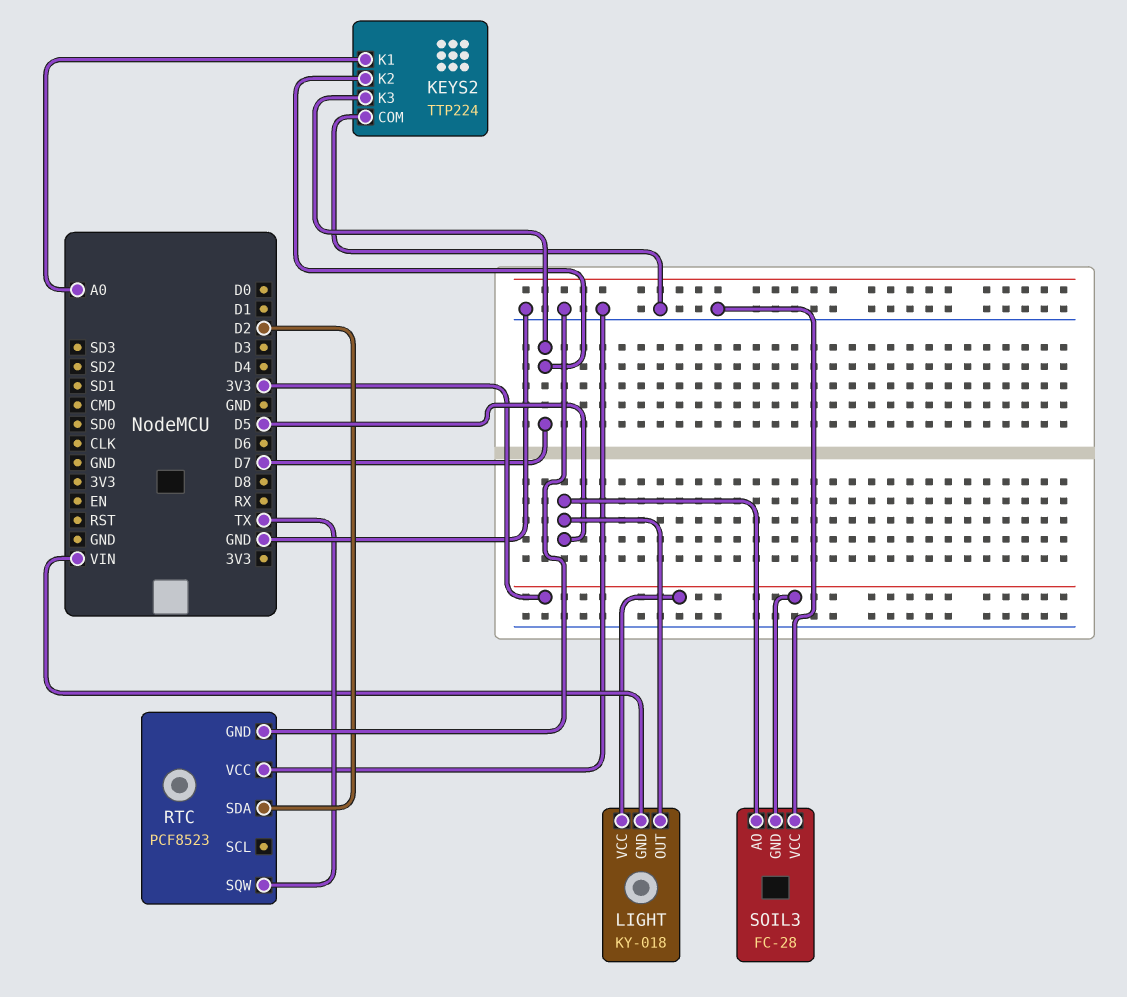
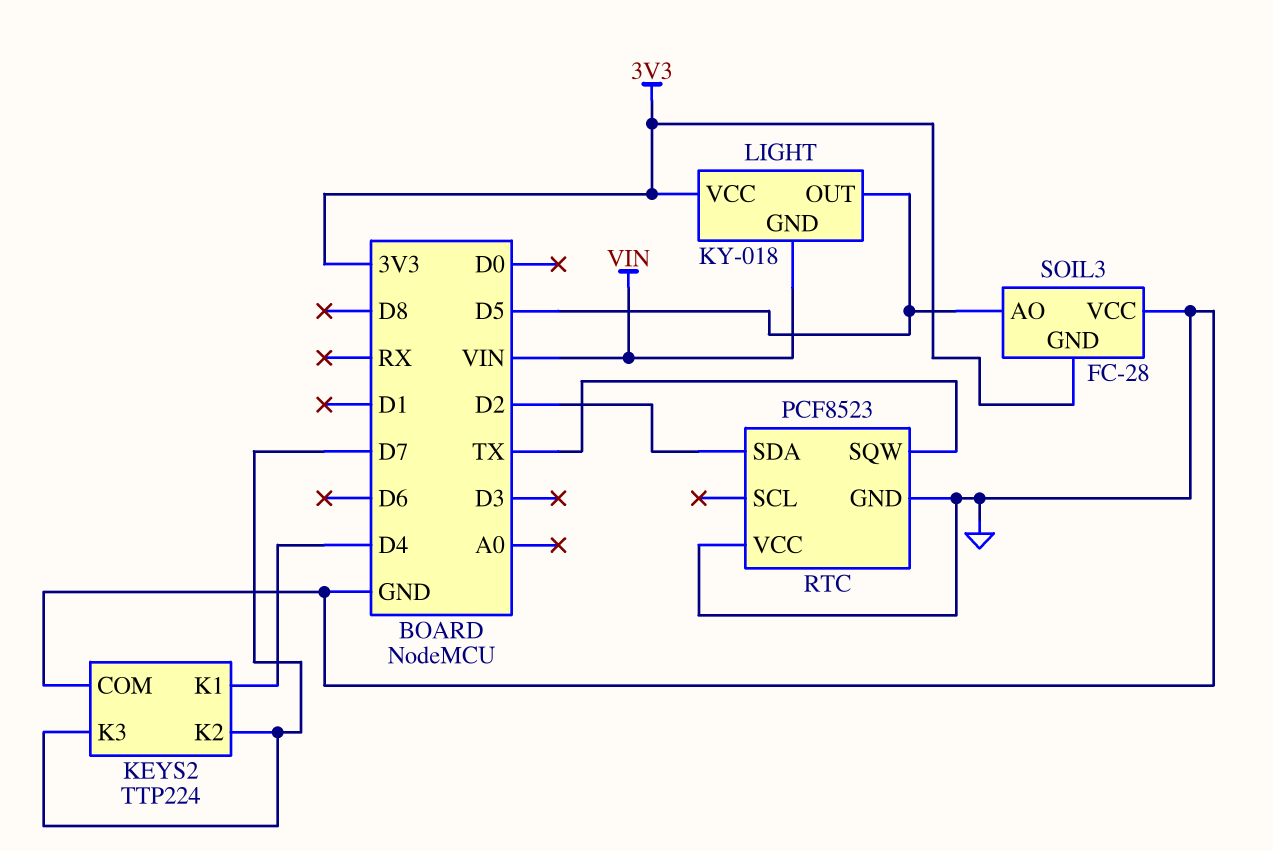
KEYS2 pin K1: A0 -> D4

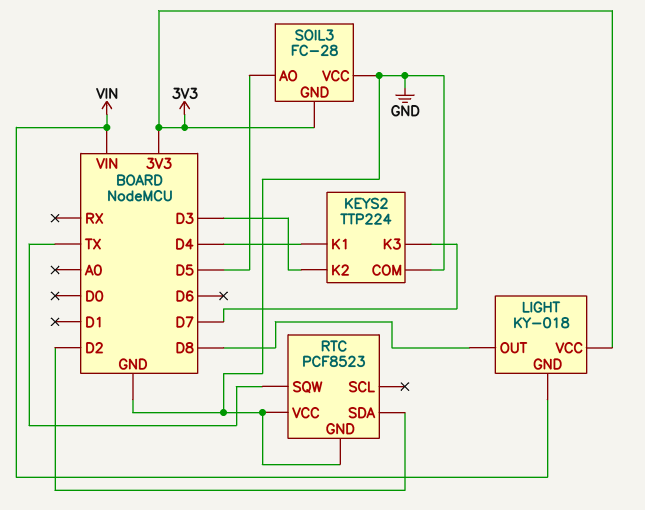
KEYS2 pin K2: D7 -> D3
LIGHT pin OUT: D5 -> D8

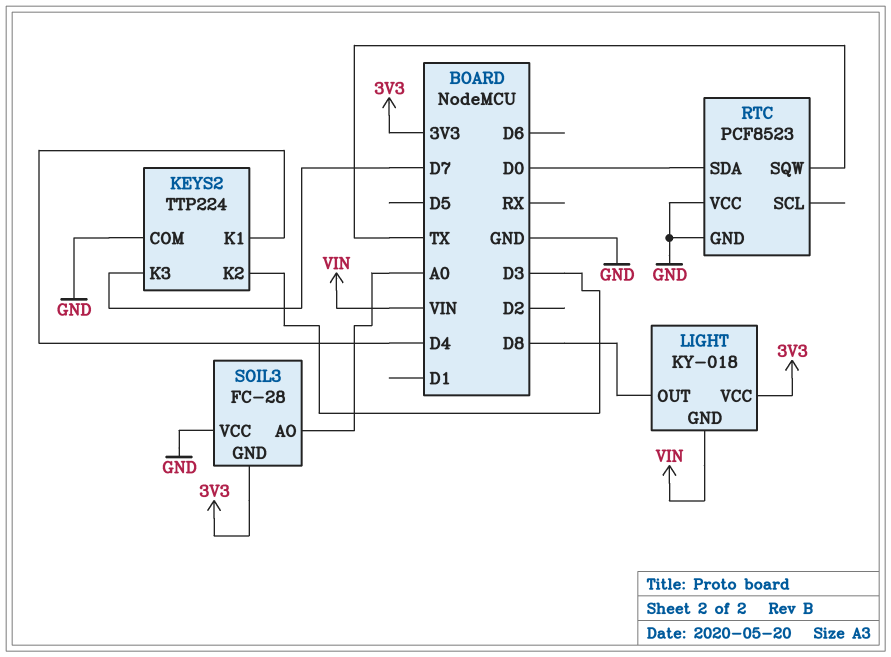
RTC pin SDA: D2 -> D0
SOIL3 pin AO: D5 -> A0

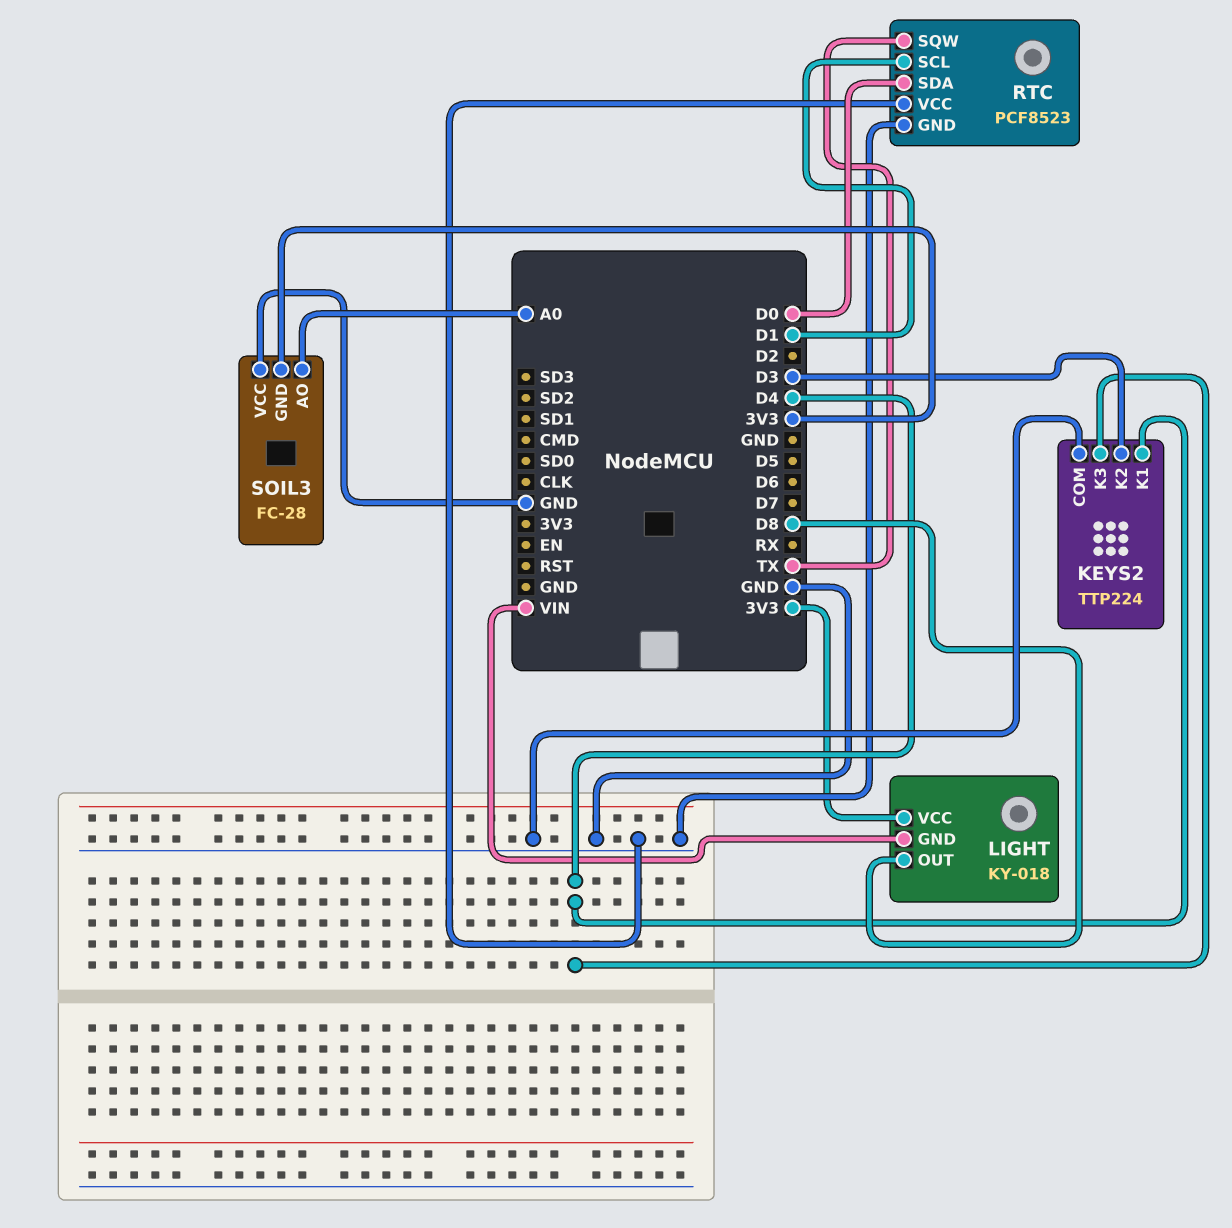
KEYS2 pin K3: D7 -> D4
RTC pin SCL: none -> D1

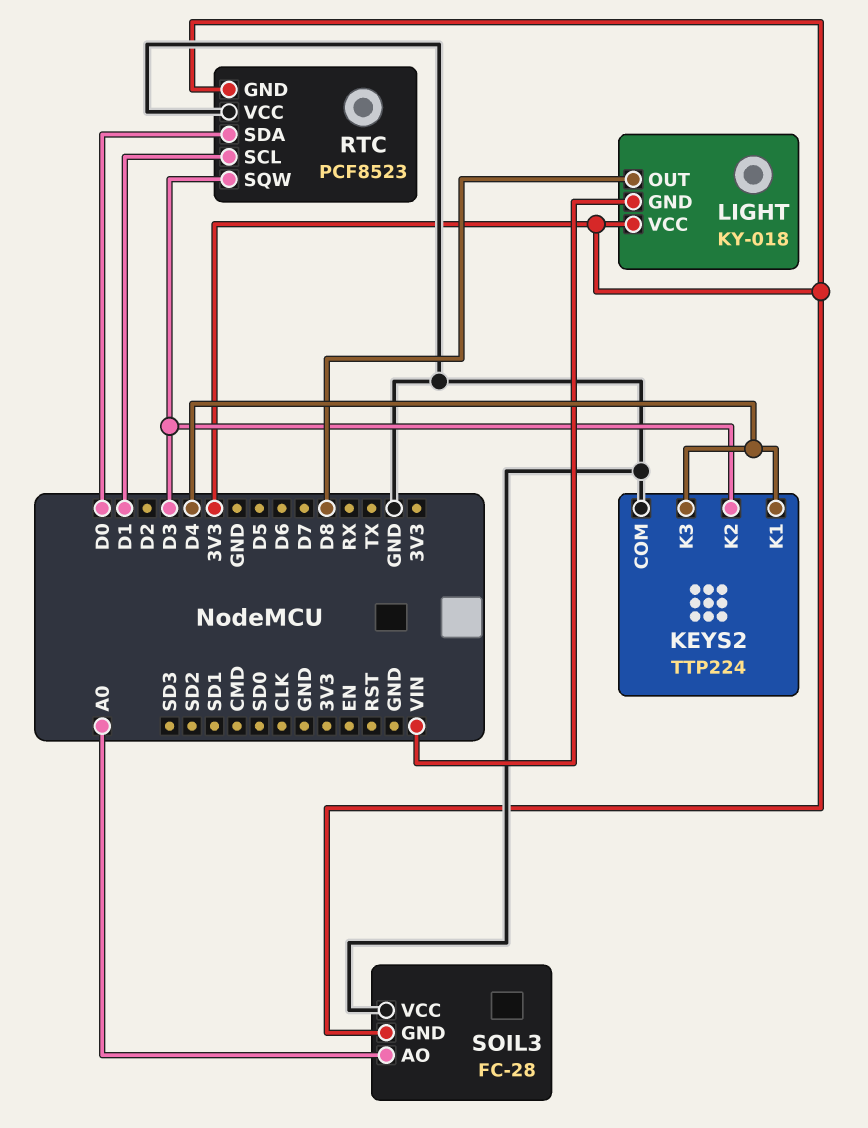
RTC pin GND: GND -> 3V3
RTC pin SQW: TX -> D3

